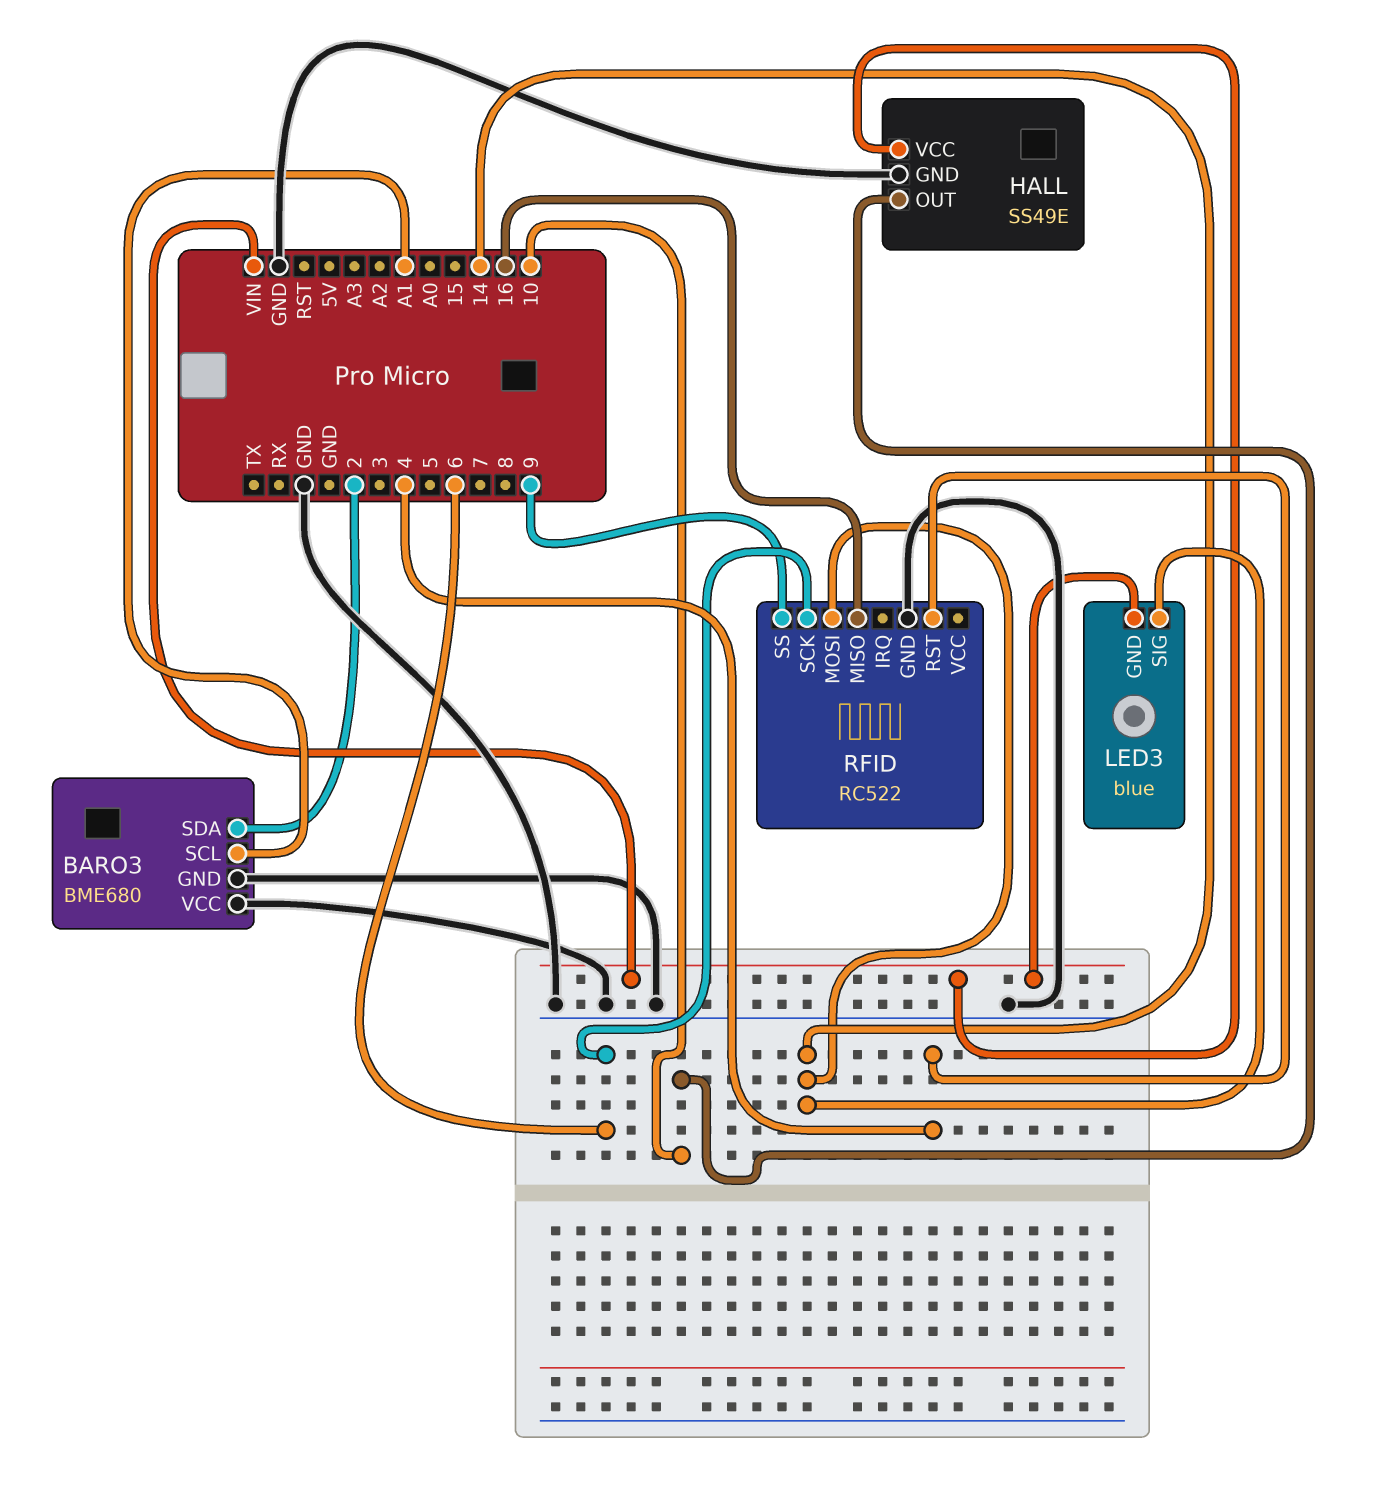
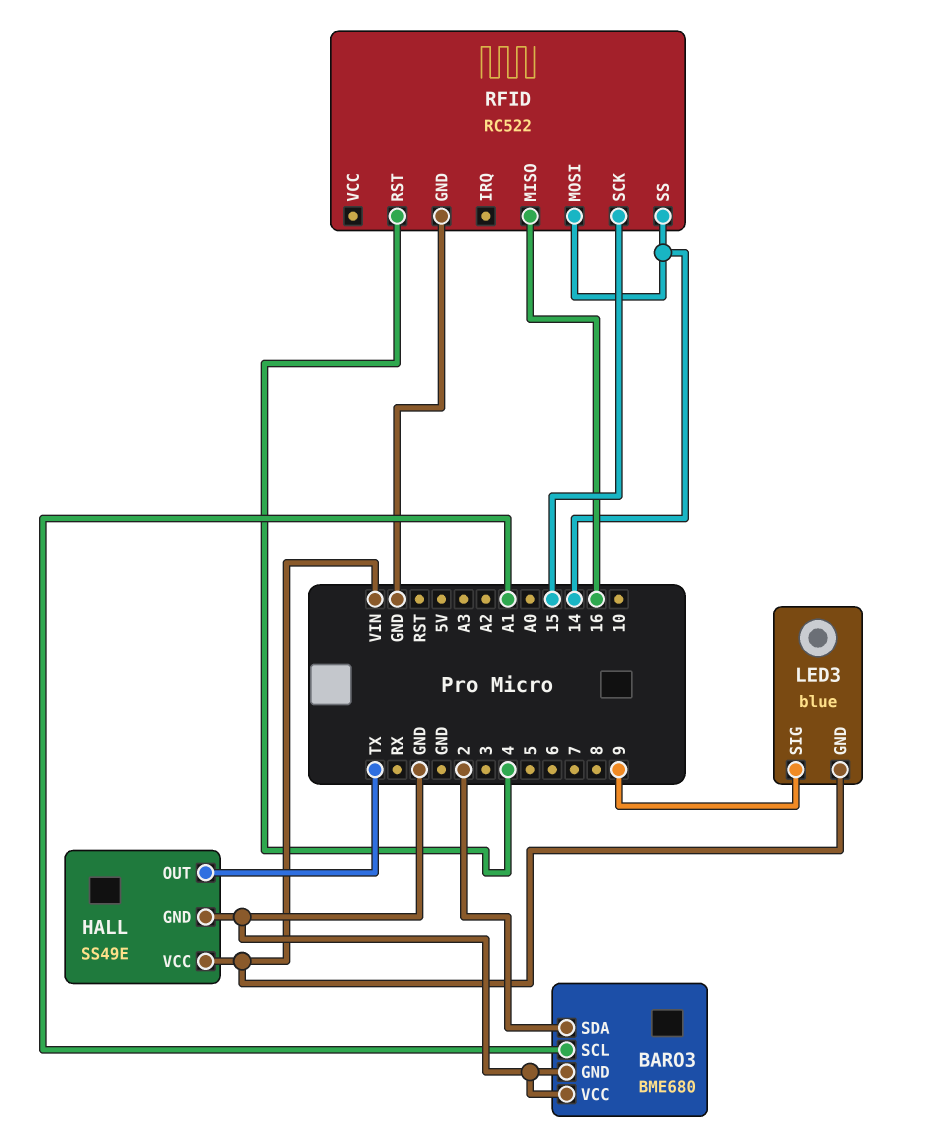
HALL pin OUT: 10 -> TX
LED3 pin SIG: 14 -> 9
RFID pin SCK: 6 -> 15
RFID pin SS: 9 -> 14

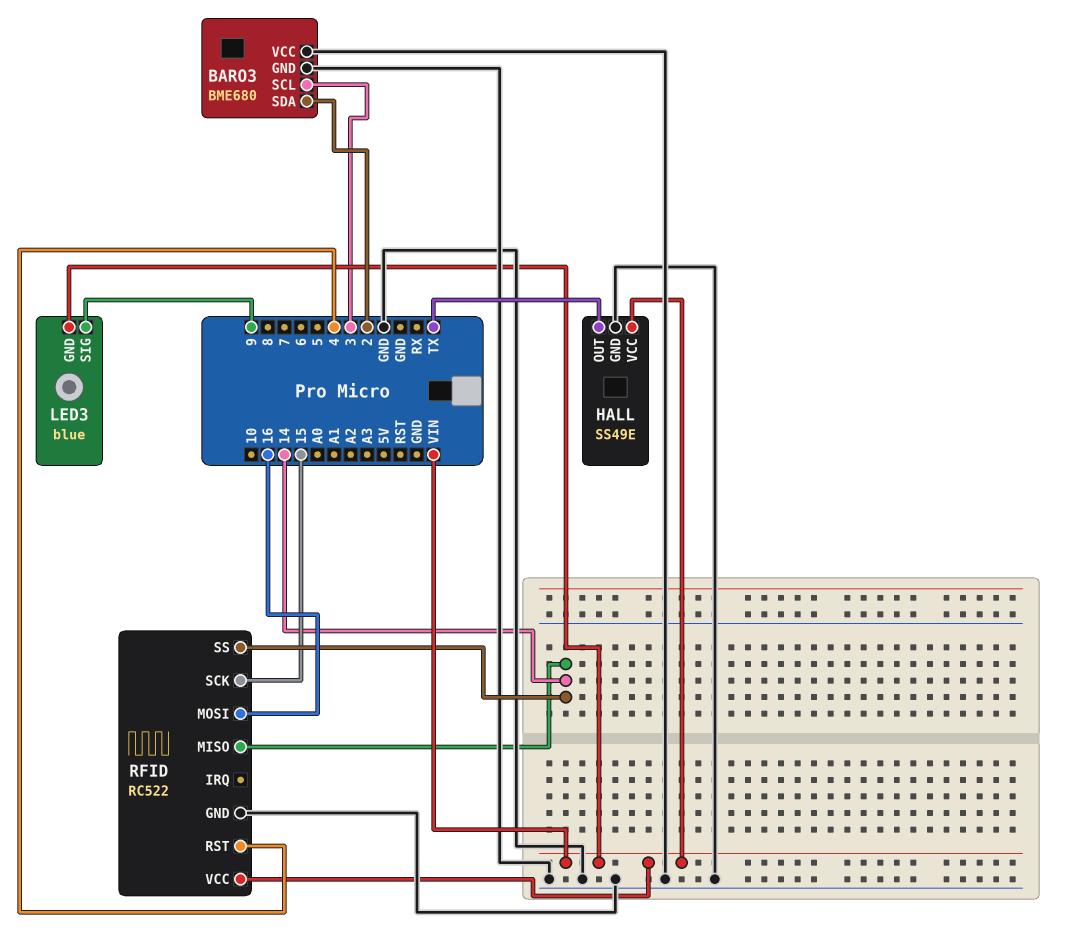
BARO3 pin SCL: A1 -> 3
RFID pin MISO: 16 -> 14
RFID pin MOSI: 14 -> 16
RFID pin VCC: none -> VIN

